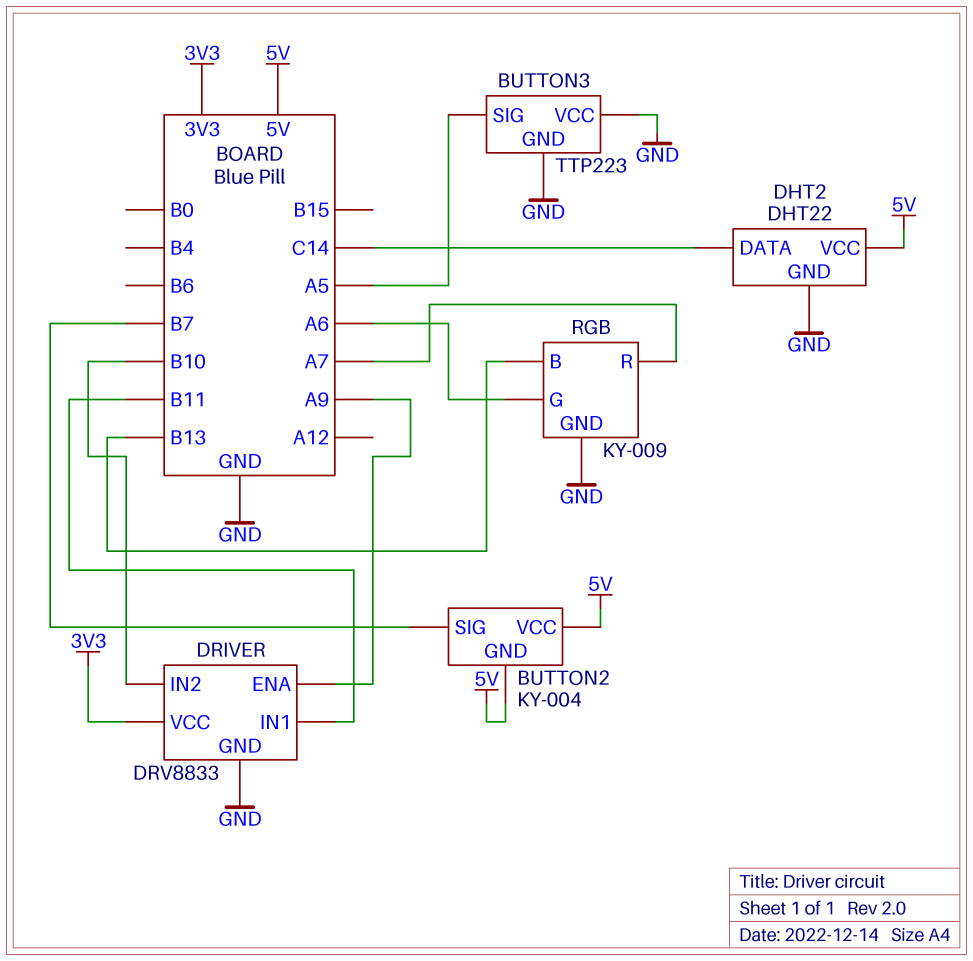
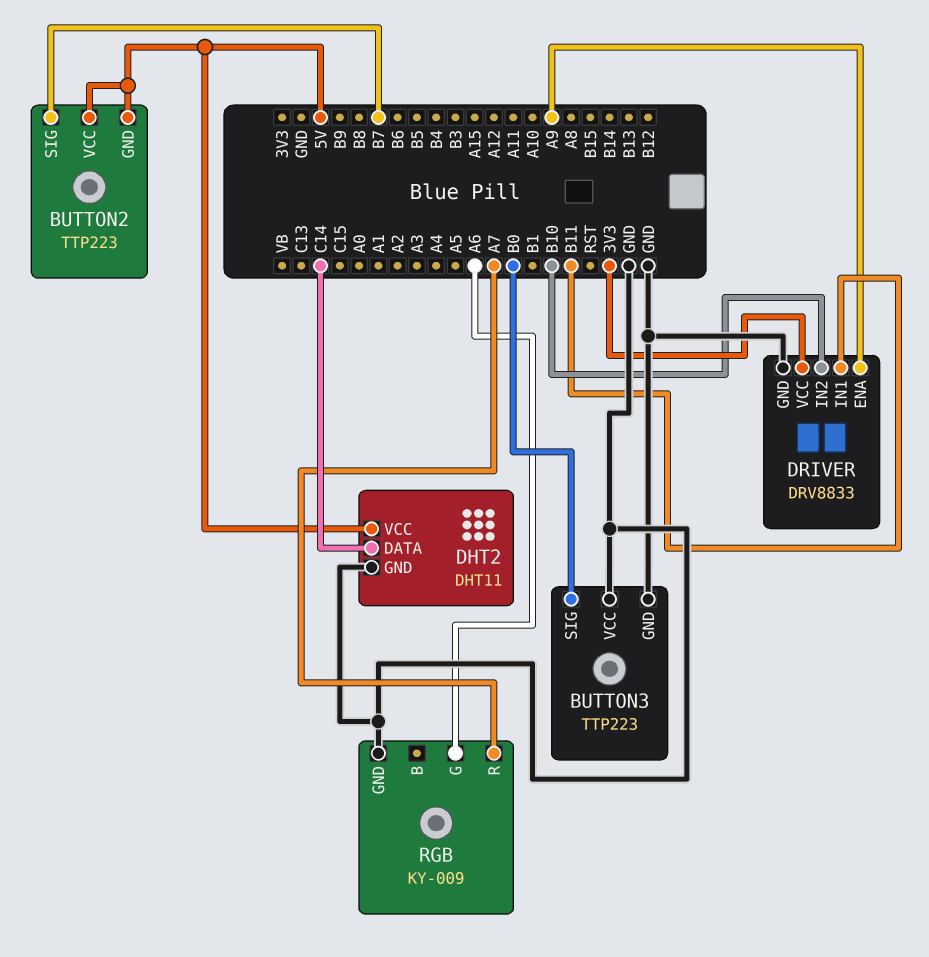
BUTTON2: KY-004 -> TTP223
BUTTON3 pin SIG: A5 -> B0
DHT2: DHT22 -> DHT11
RGB pin B: B13 -> none

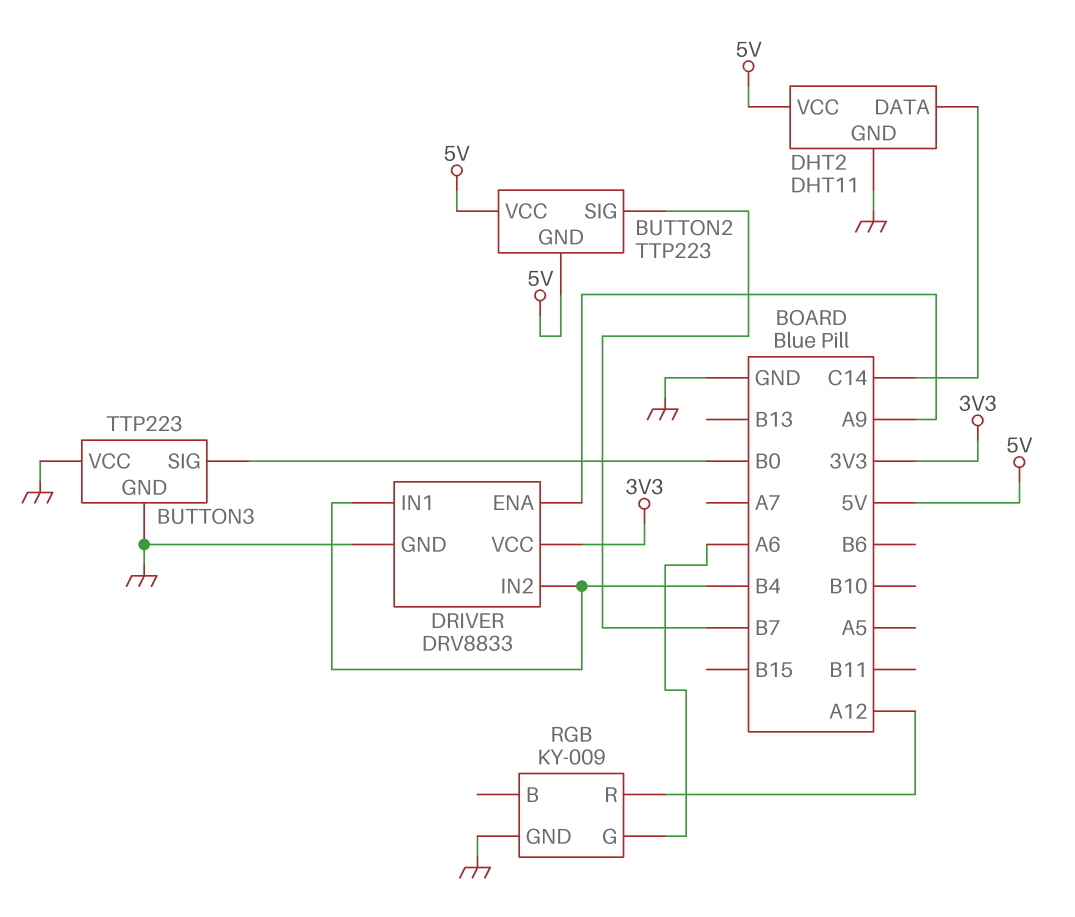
DRIVER pin IN1: B11 -> B4
DRIVER pin IN2: B10 -> B4
RGB pin R: A7 -> A12

